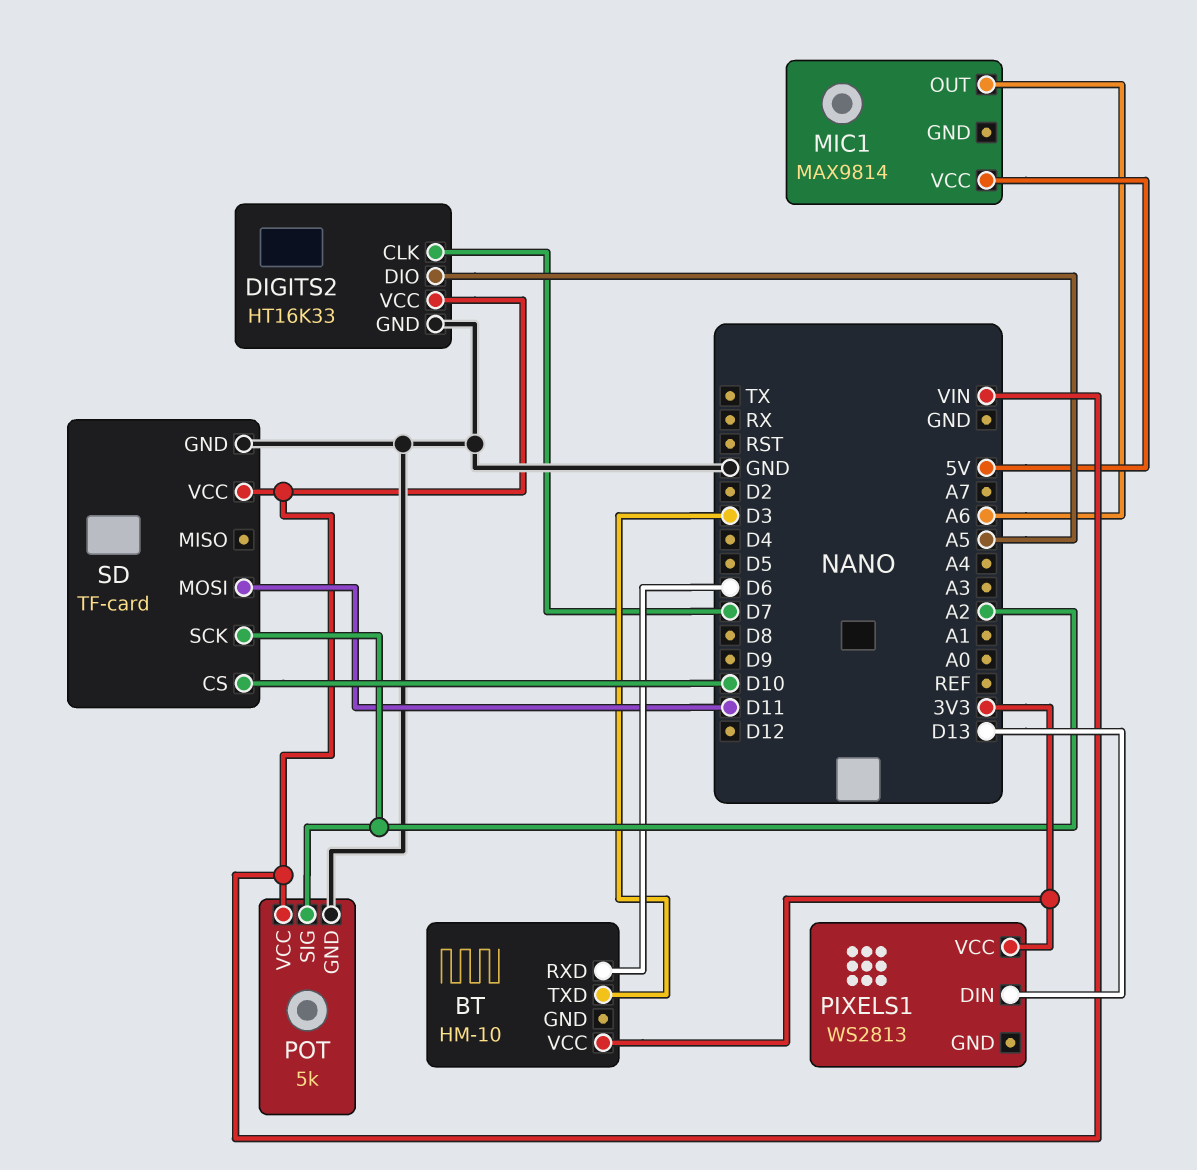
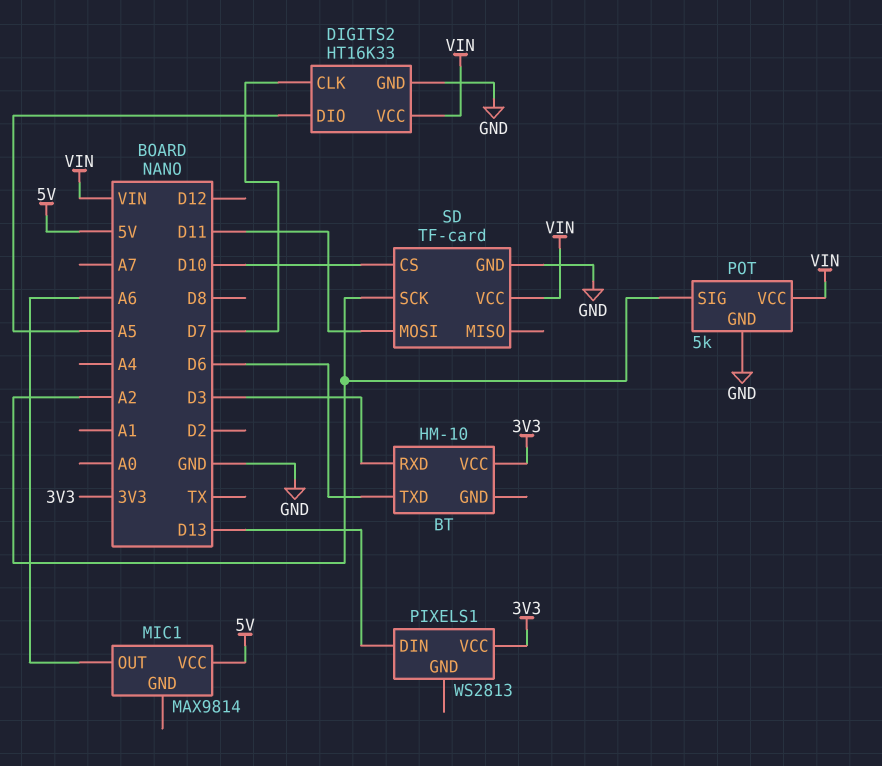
BT pin RXD: D6 -> D3
BT pin TXD: D3 -> D6

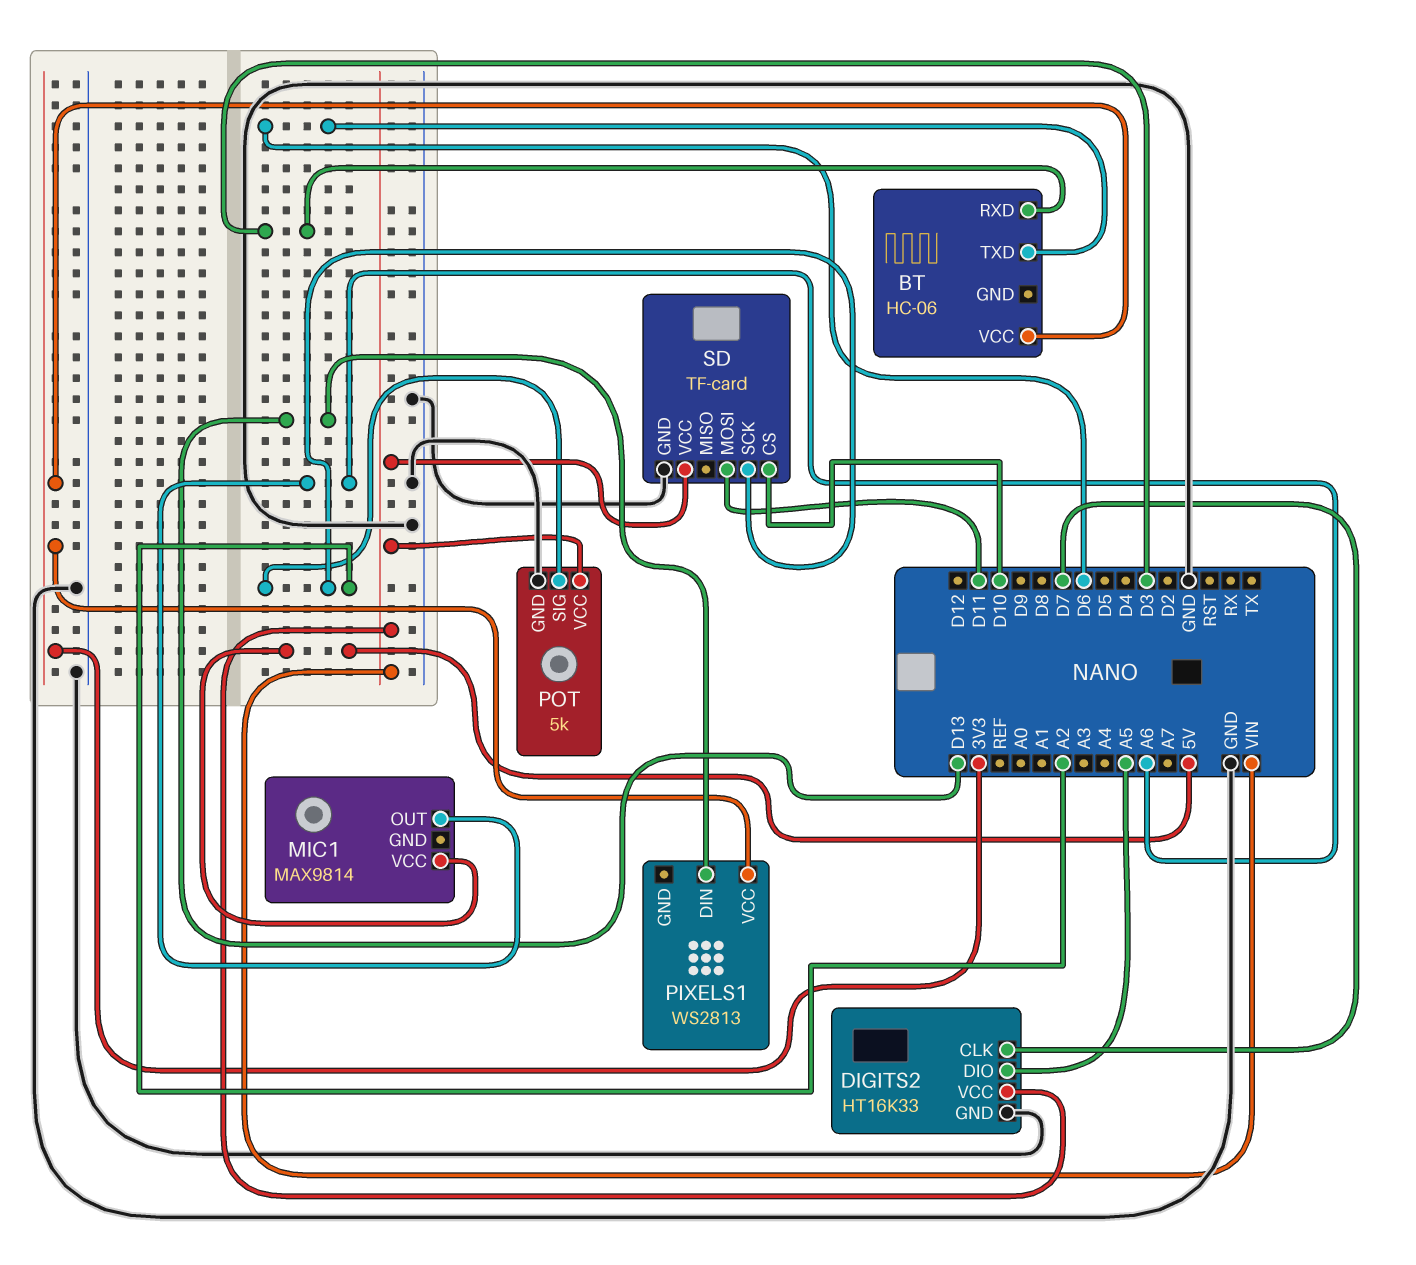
BT: HM-10 -> HC-06

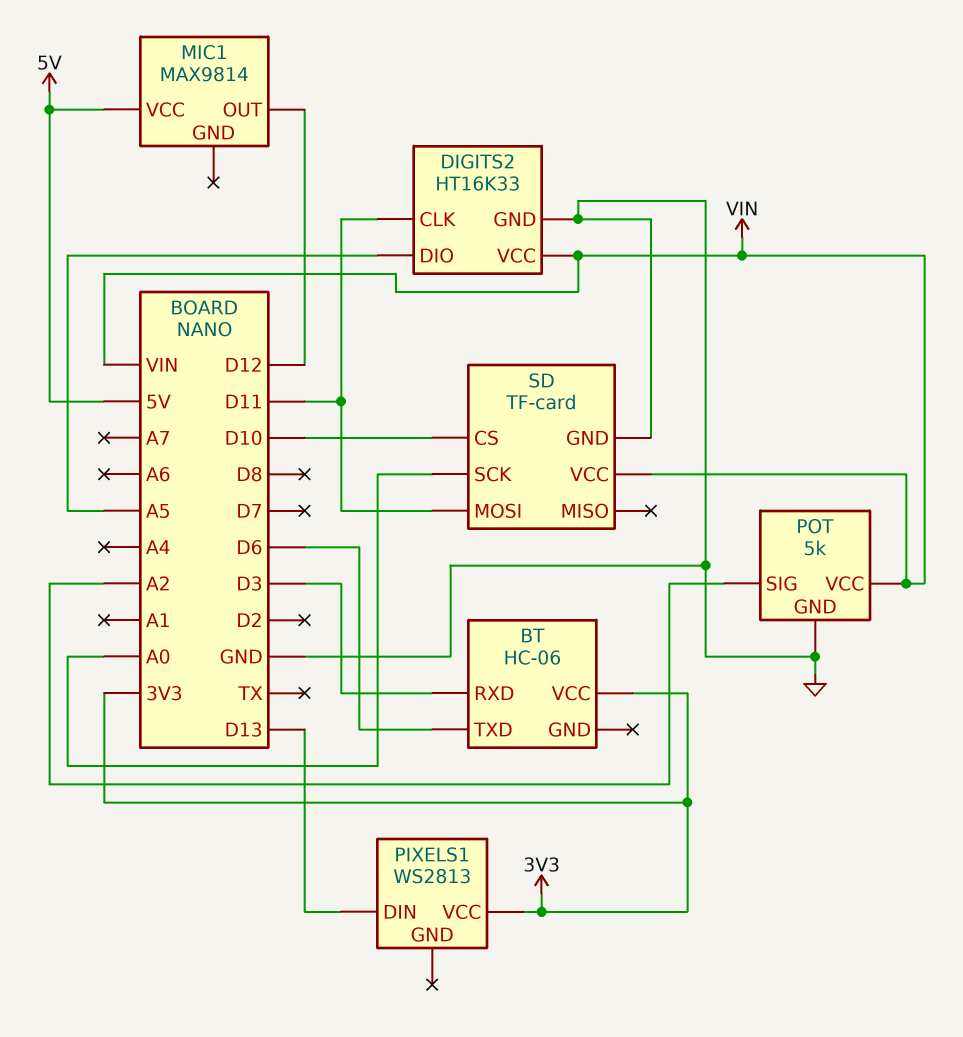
DIGITS2 pin CLK: D7 -> D11
MIC1 pin OUT: A6 -> D12
SD pin SCK: A2 -> A0

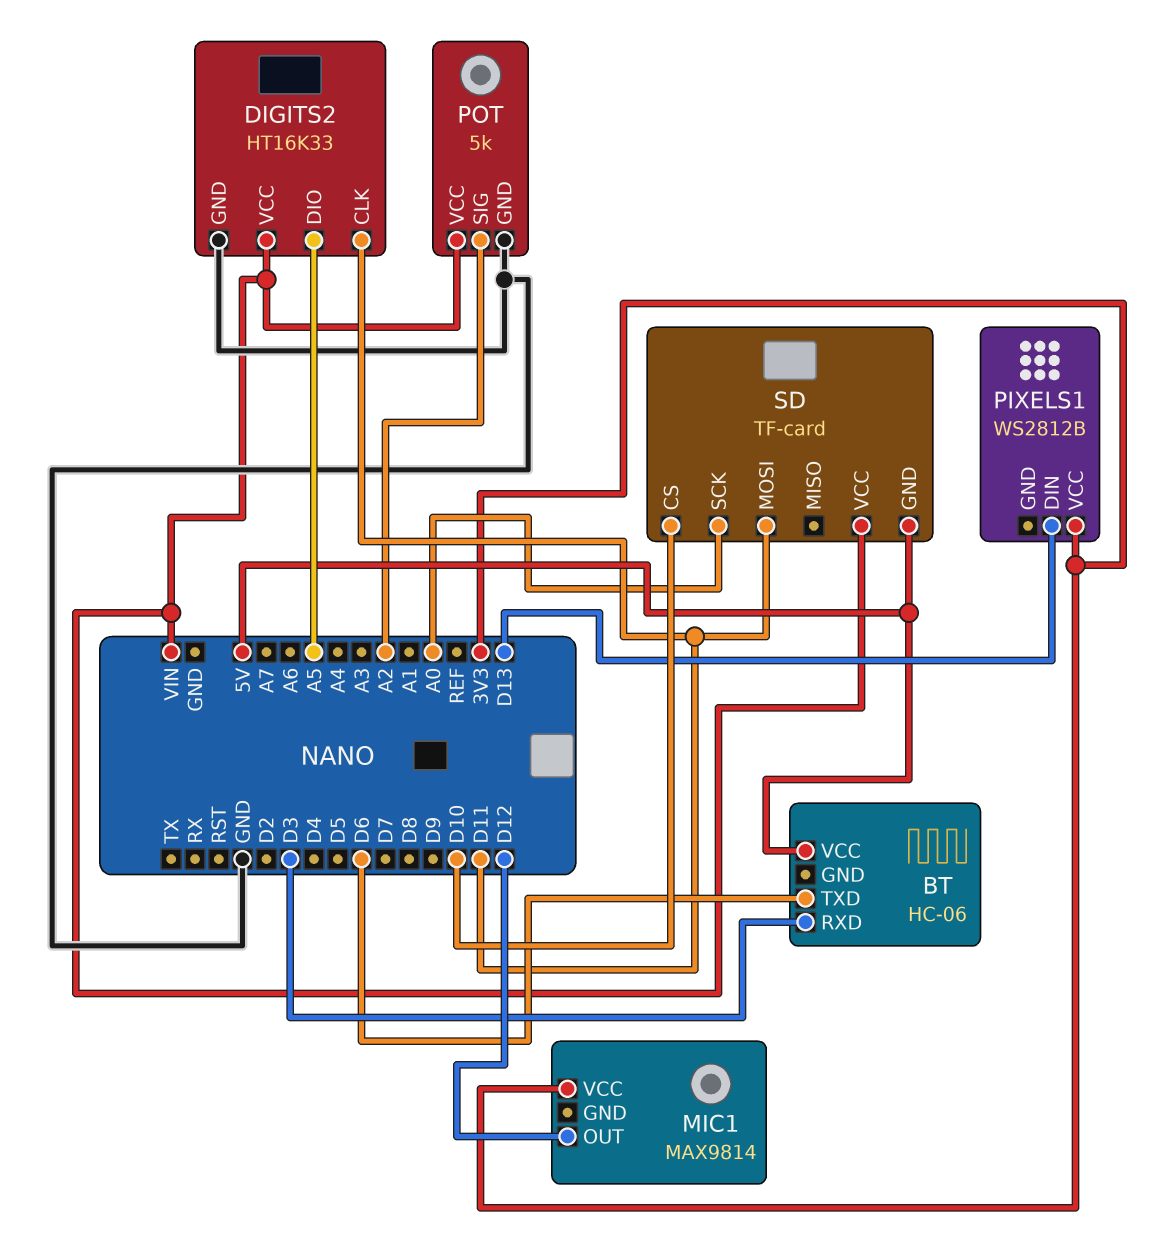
BT pin VCC: 3V3 -> 5V
MIC1 pin VCC: 5V -> 3V3
PIXELS1: WS2813 -> WS2812B
SD pin GND: GND -> 5V

